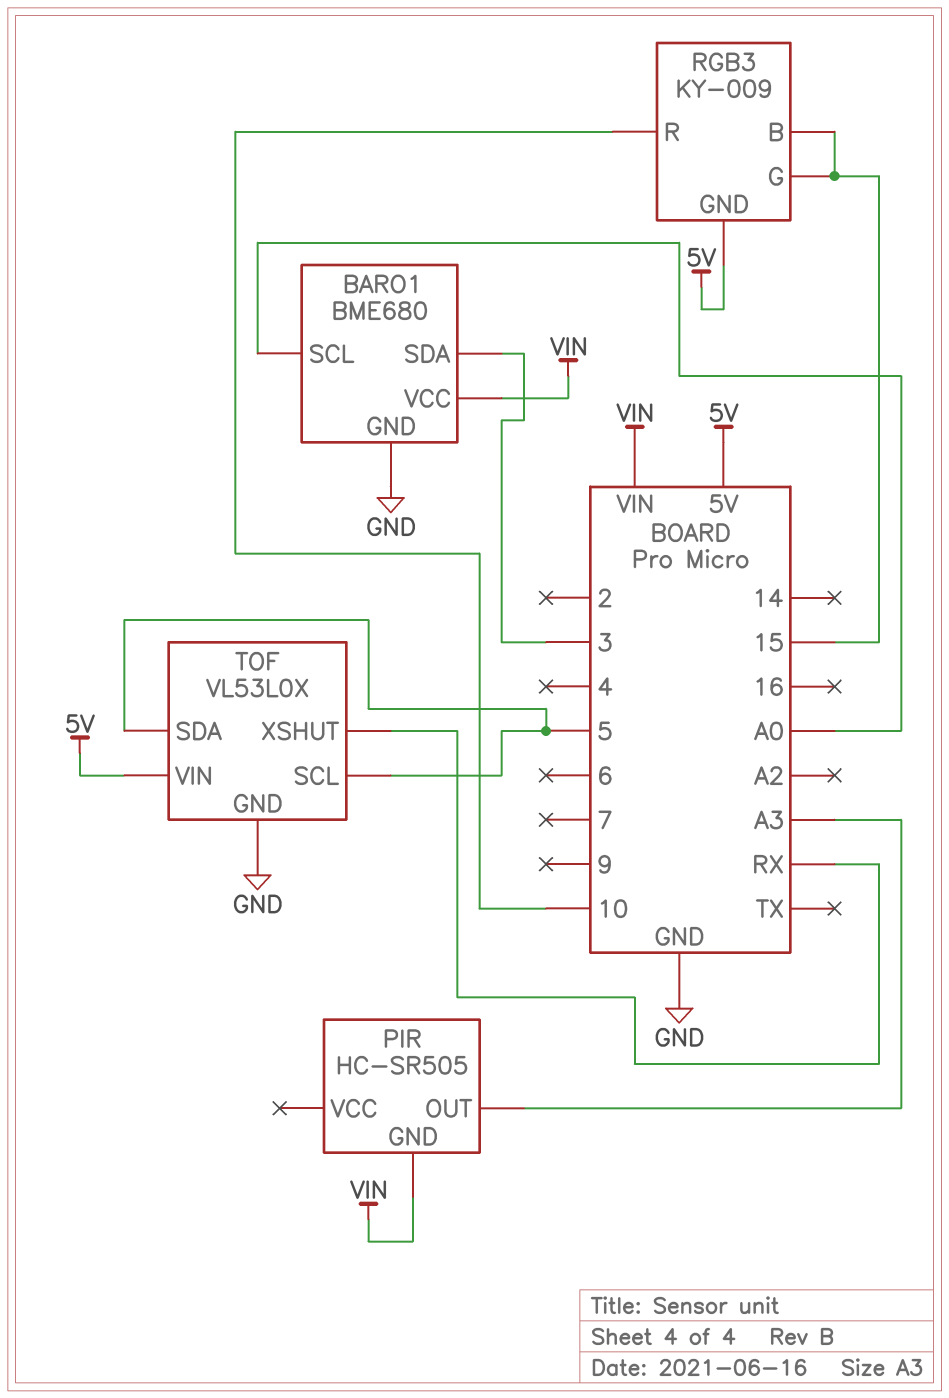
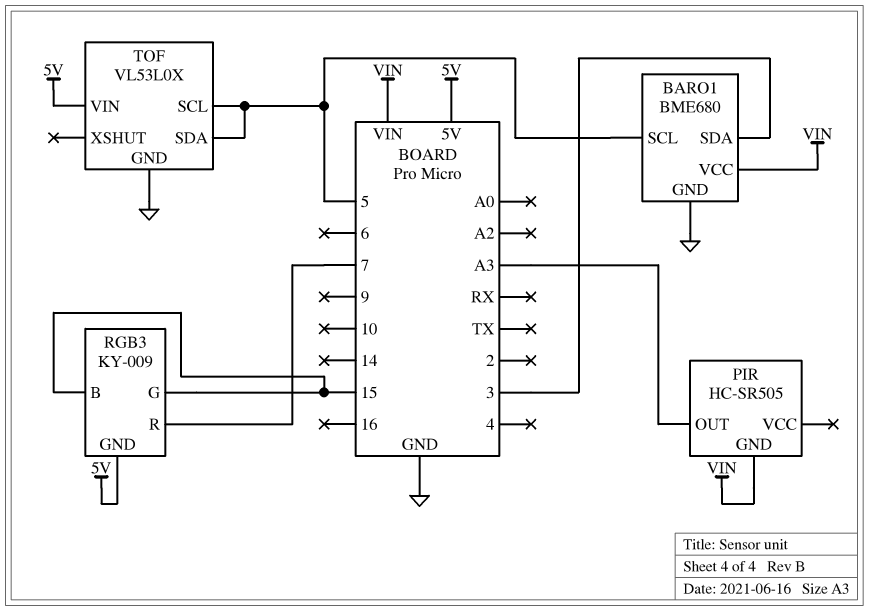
BARO1 pin SCL: A0 -> 5
RGB3 pin R: 10 -> 7
TOF pin XSHUT: RX -> none

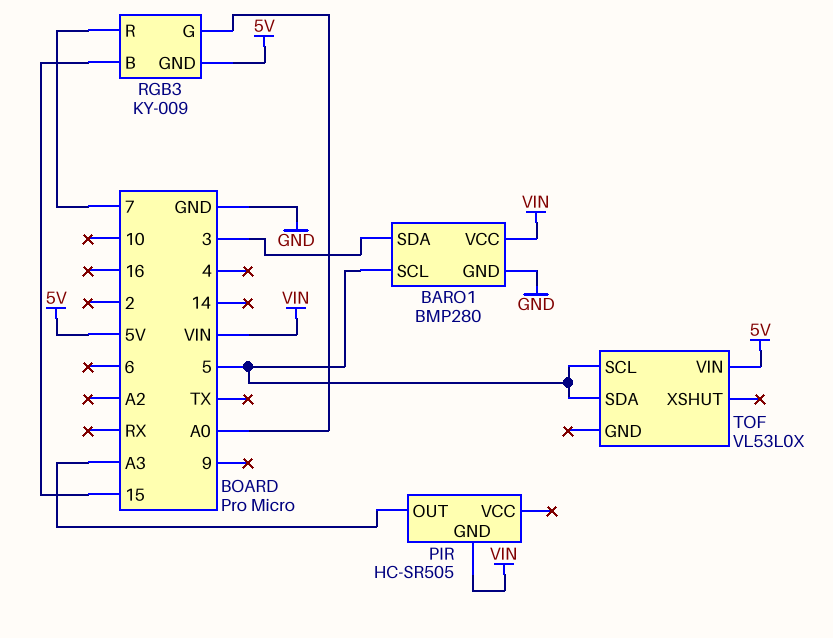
BARO1: BME680 -> BMP280
RGB3 pin G: 15 -> A0
TOF pin GND: GND -> none

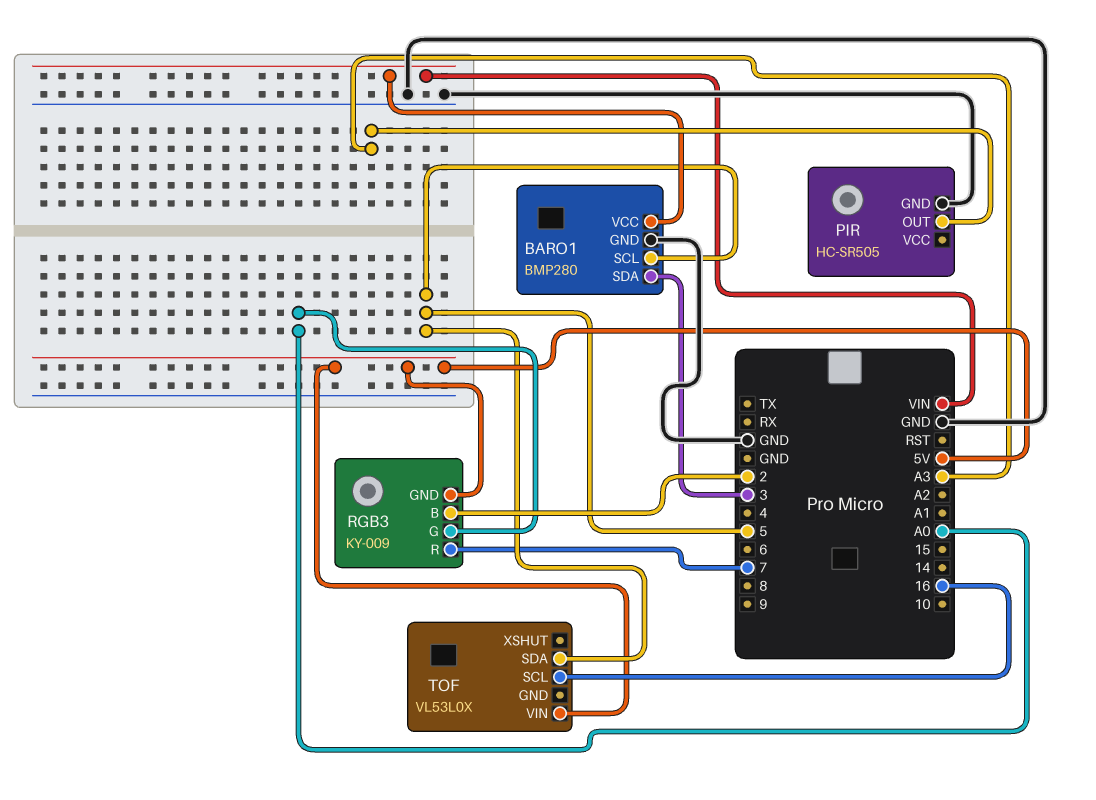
PIR pin GND: VIN -> GND
RGB3 pin B: 15 -> 2
TOF pin SCL: 5 -> 16

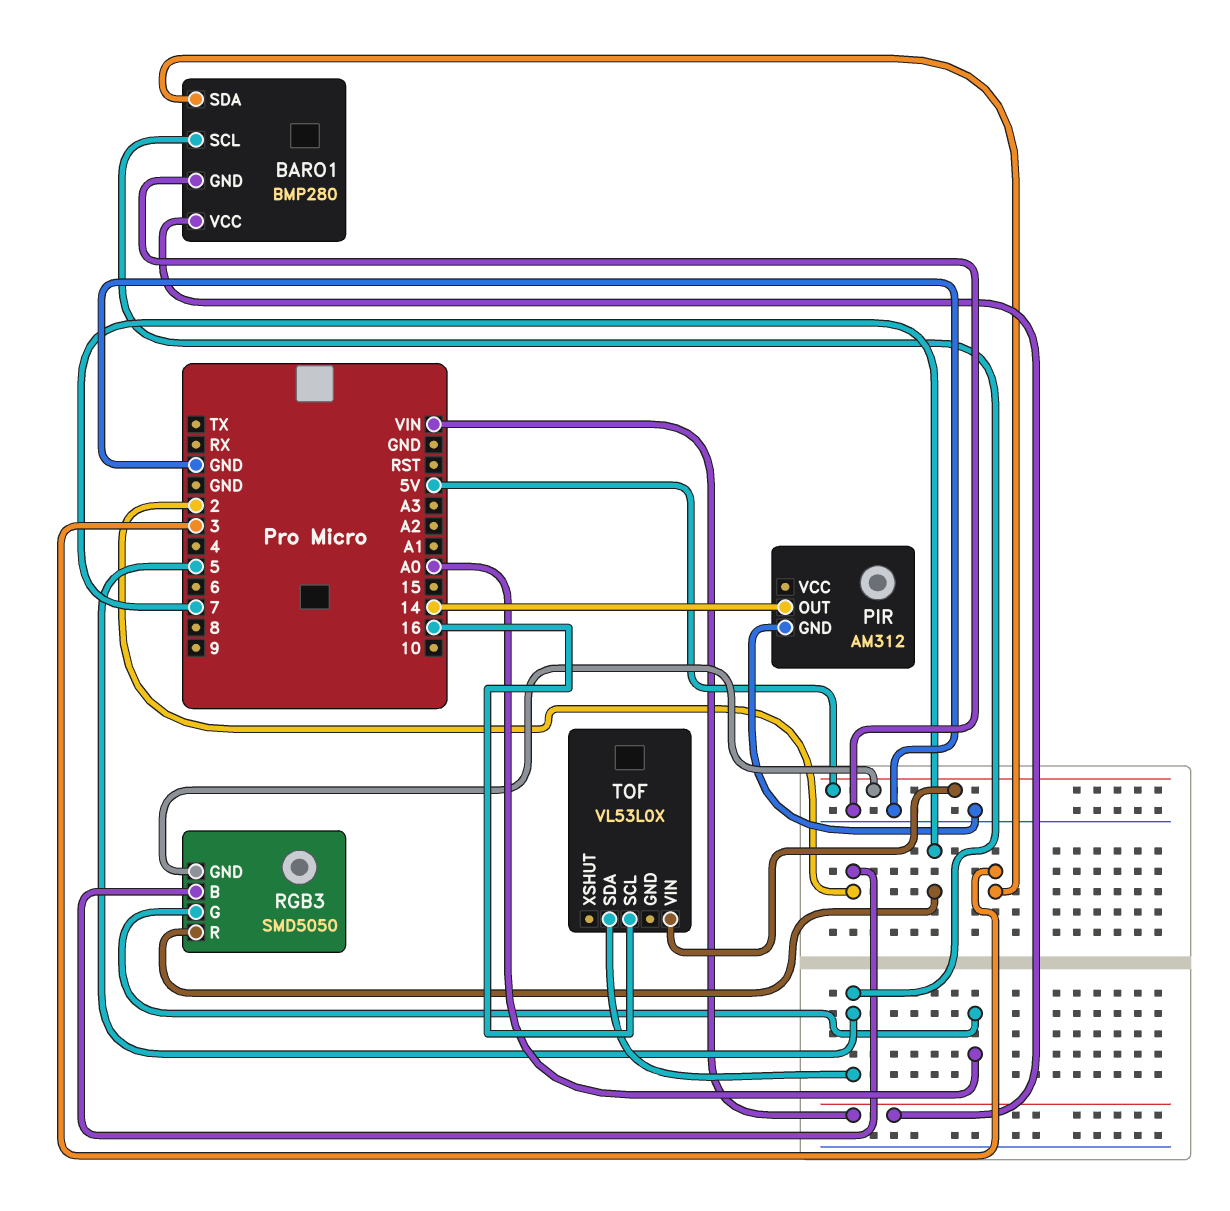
PIR: HC-SR505 -> AM312
PIR pin OUT: A3 -> 14
RGB3: KY-009 -> SMD5050

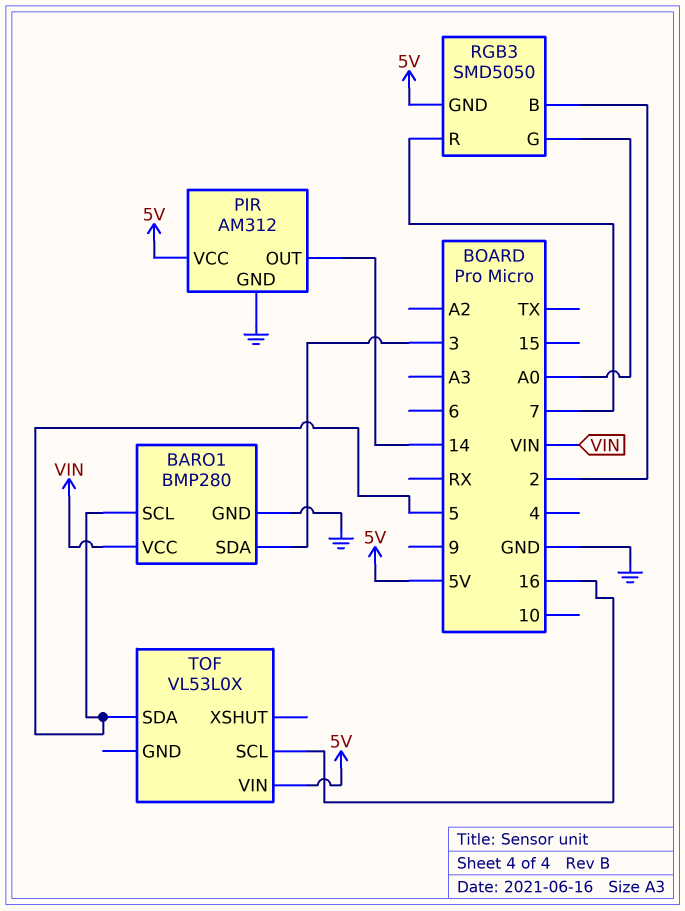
PIR pin VCC: none -> 5V

